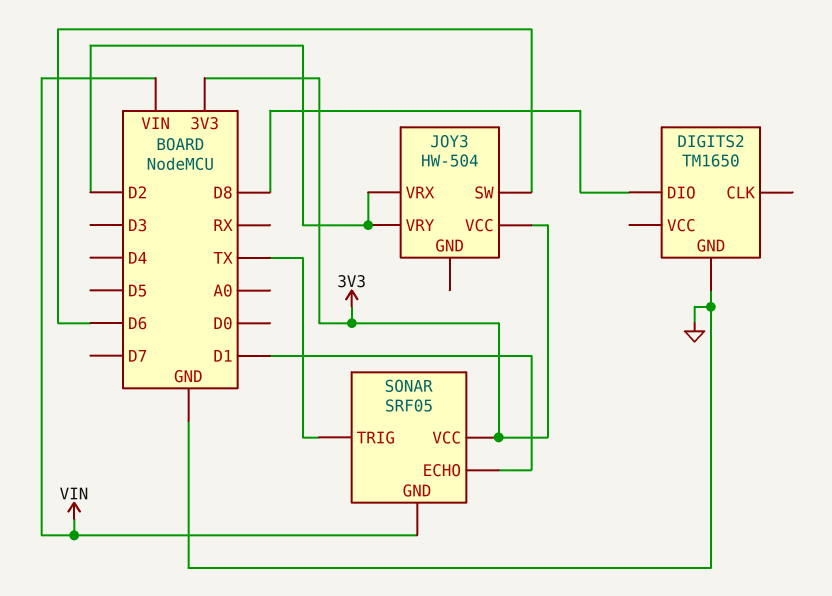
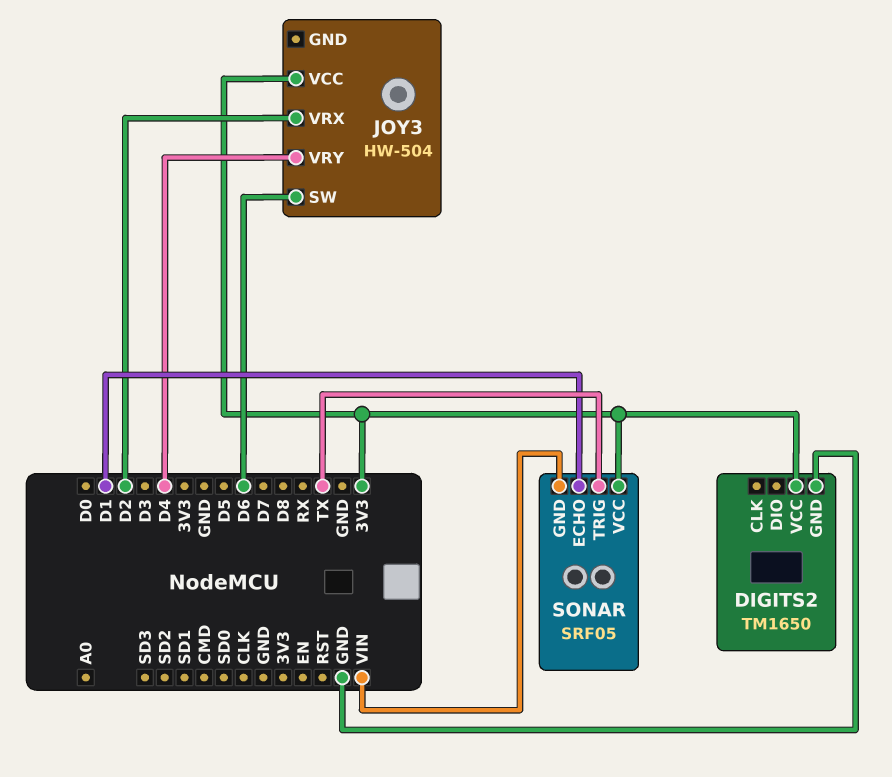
DIGITS2 pin DIO: D8 -> none
DIGITS2 pin VCC: none -> 3V3
JOY3 pin VRY: D2 -> D4

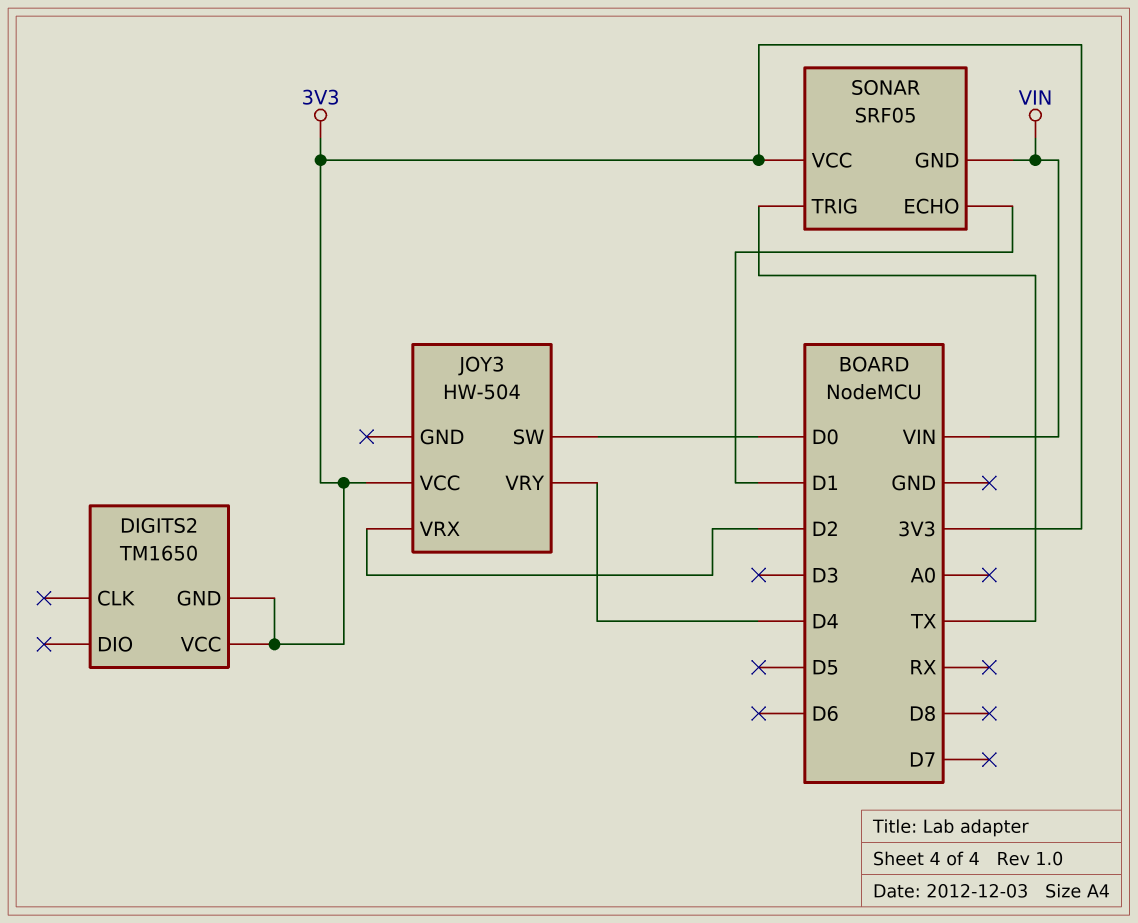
DIGITS2 pin GND: GND -> 3V3
JOY3 pin SW: D6 -> D0

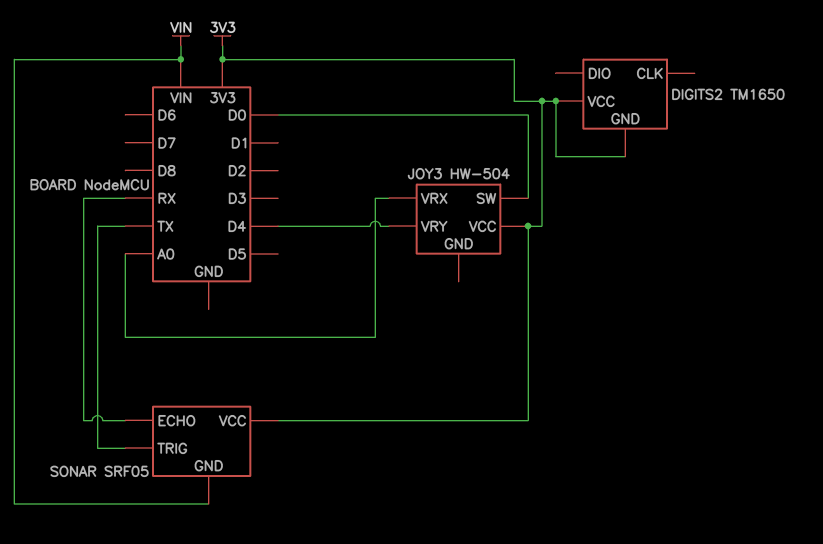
JOY3 pin VRX: D2 -> A0
SONAR pin ECHO: D1 -> RX

